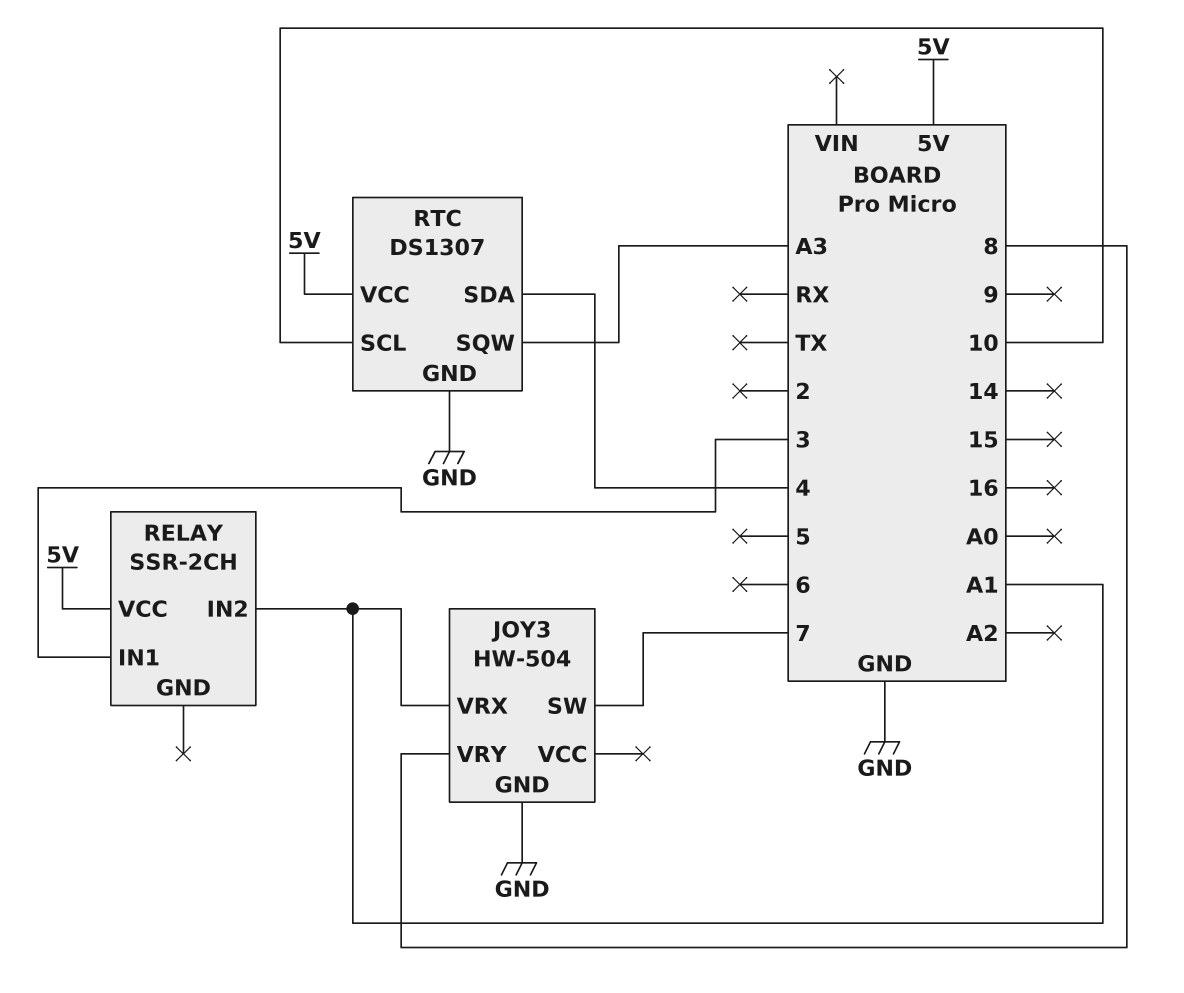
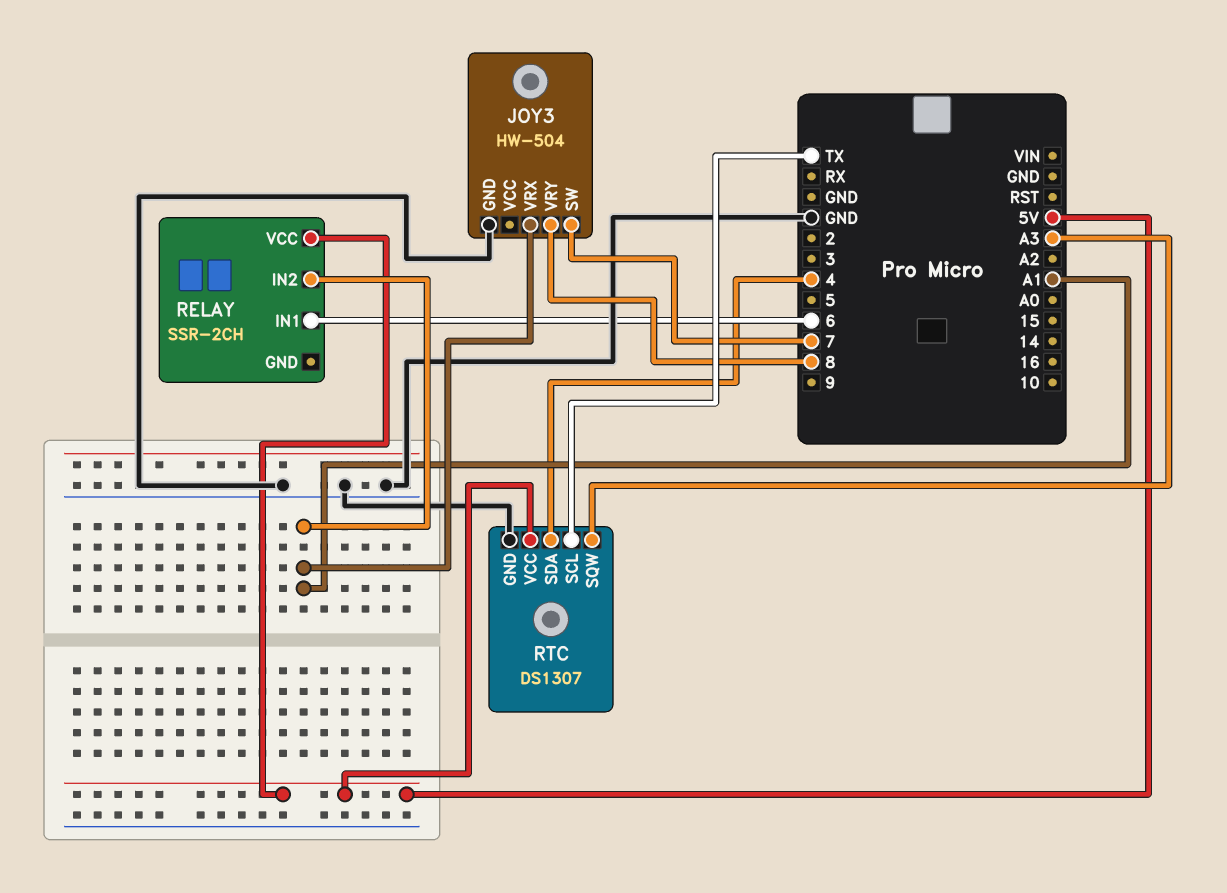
RELAY pin IN1: 3 -> 6
RTC pin SCL: 10 -> TX

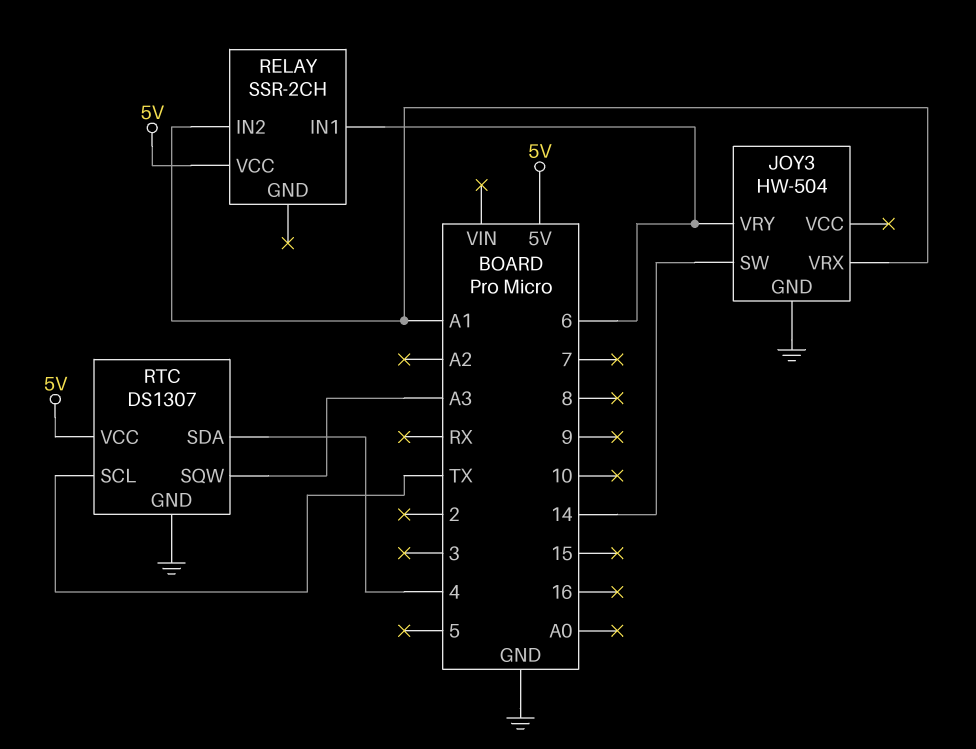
JOY3 pin SW: 7 -> 14
JOY3 pin VRY: 8 -> 6

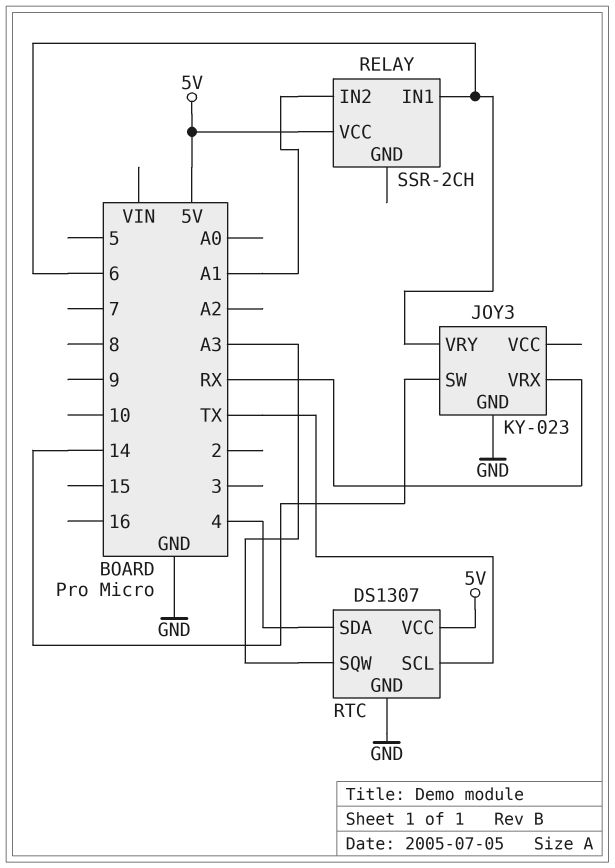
JOY3: HW-504 -> KY-023
JOY3 pin VRX: A1 -> RX

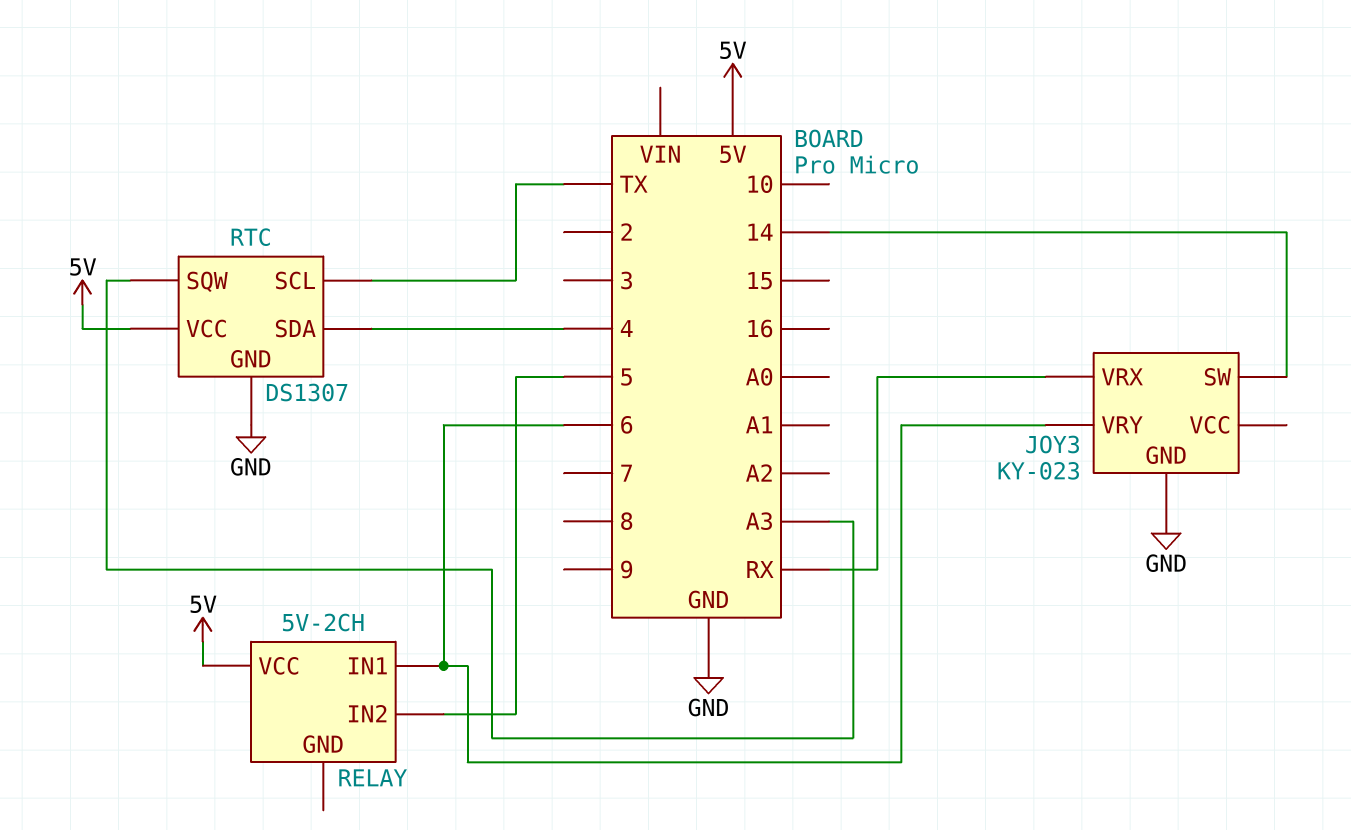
RELAY: SSR-2CH -> 5V-2CH
RELAY pin IN2: A1 -> 5

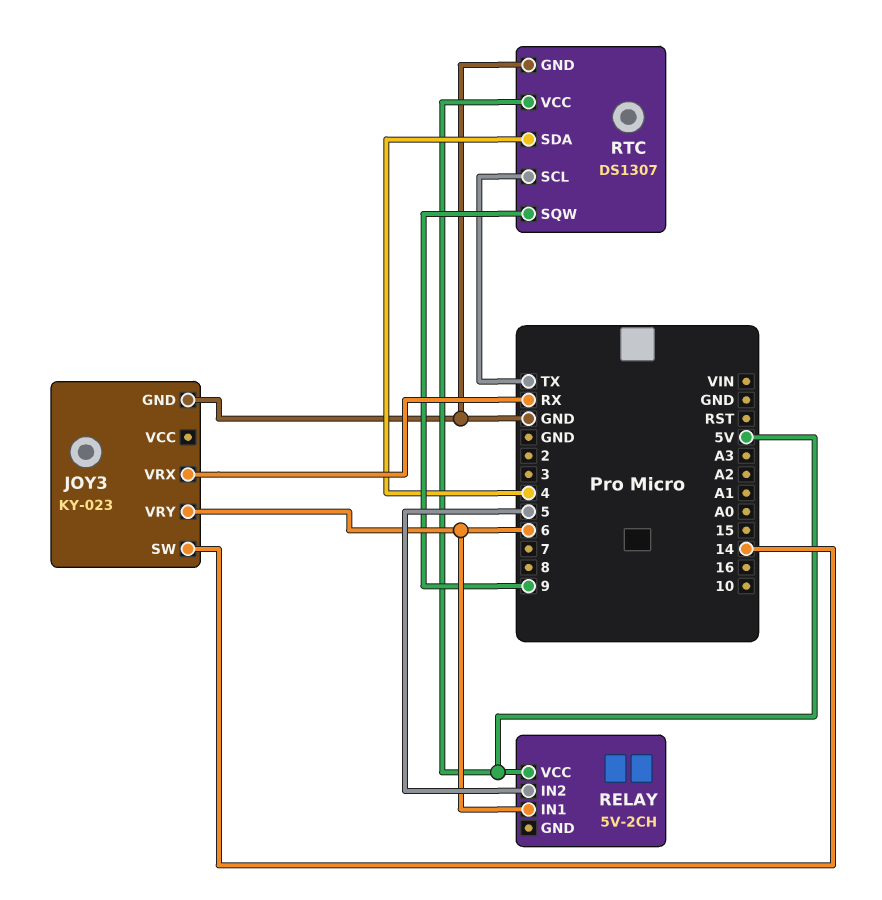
RTC pin SQW: A3 -> 9

